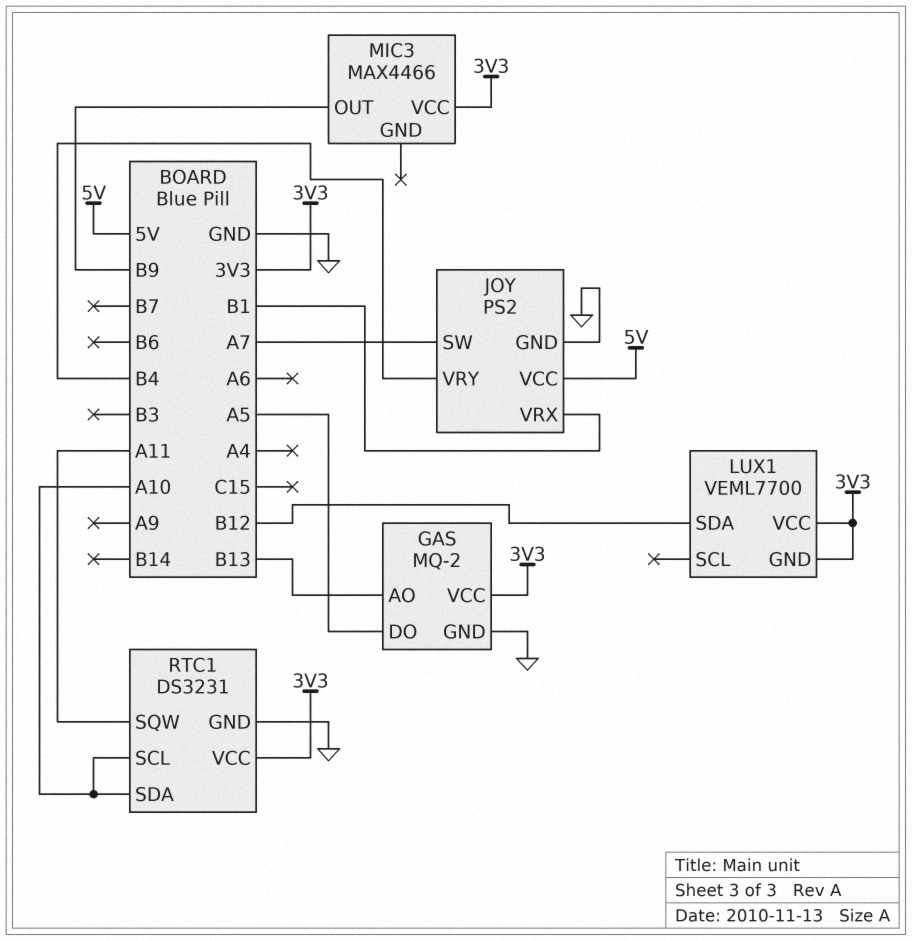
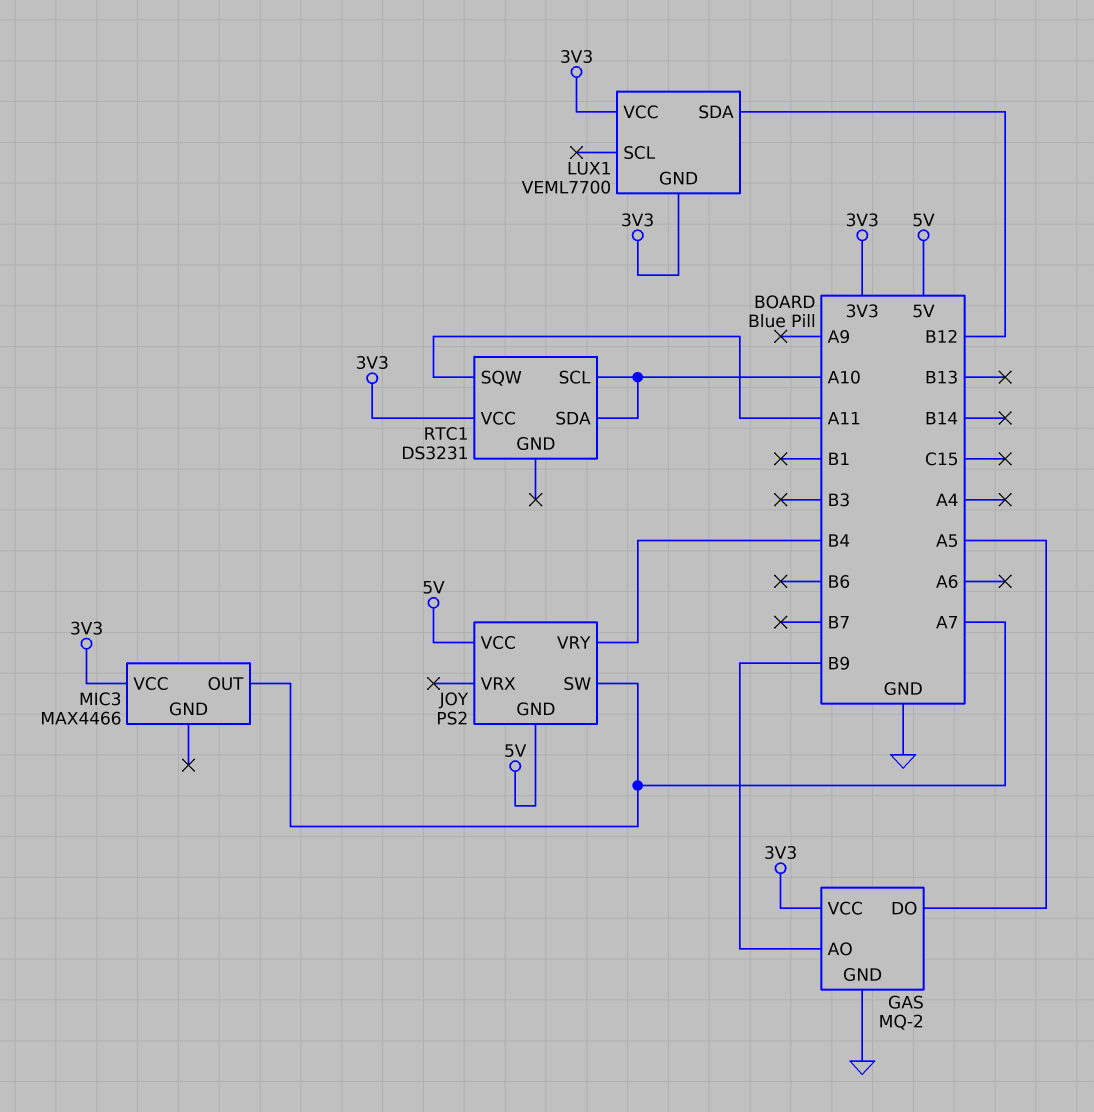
GAS pin AO: B13 -> B9
JOY pin GND: GND -> 5V
JOY pin VRX: B1 -> none
MIC3 pin OUT: B9 -> A7
RTC1 pin GND: GND -> none

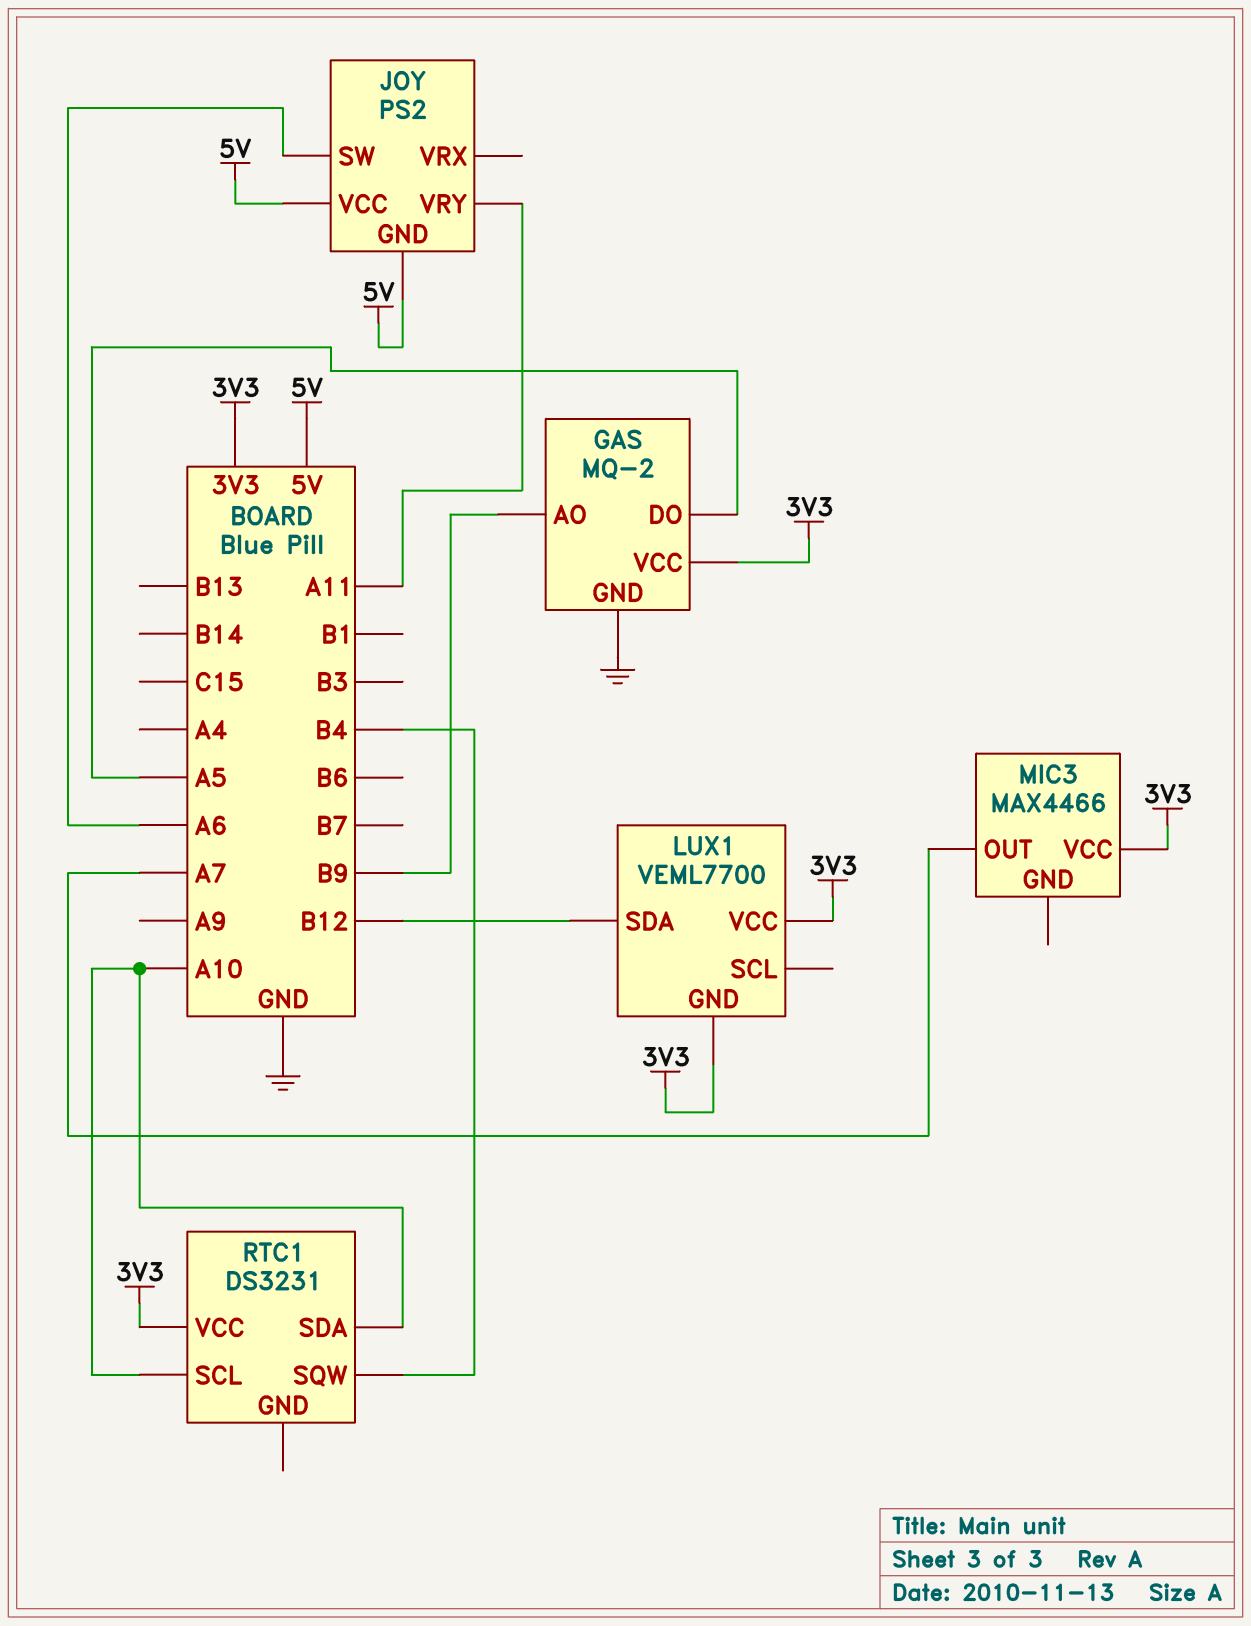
JOY pin SW: A7 -> A6
JOY pin VRY: B4 -> A11
RTC1 pin SQW: A11 -> B4

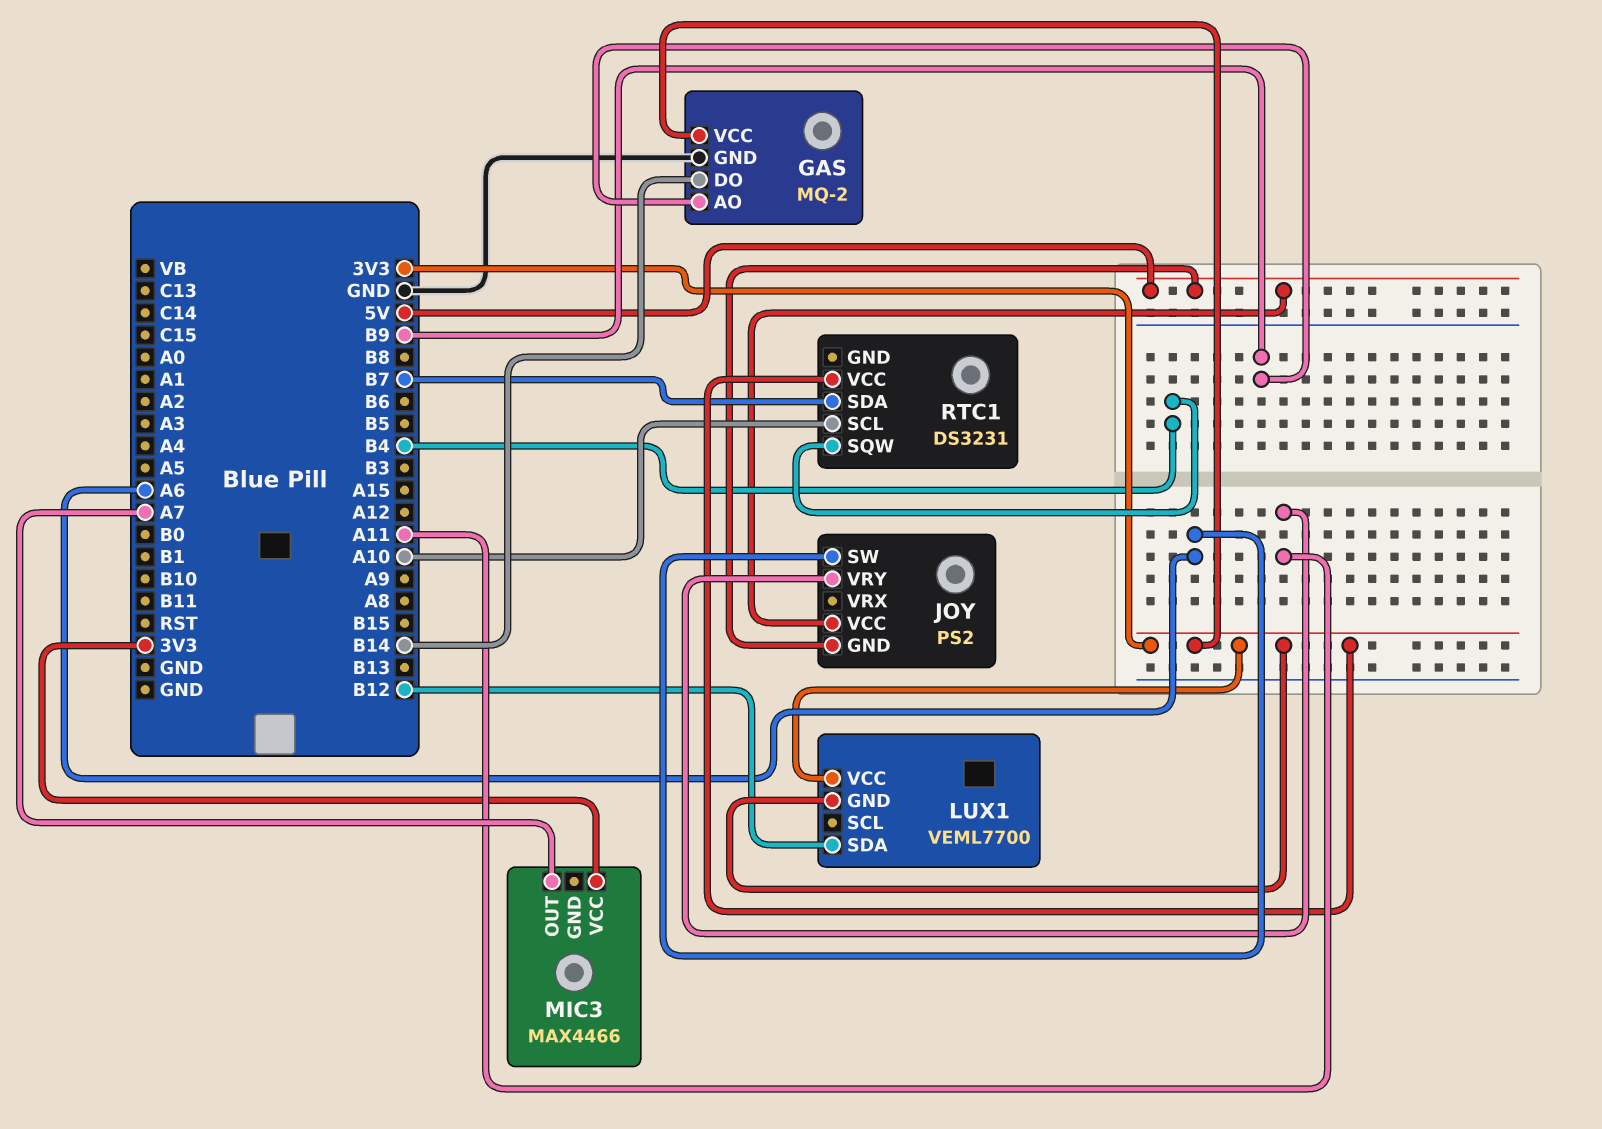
GAS pin DO: A5 -> B14
RTC1 pin SDA: A10 -> B7

